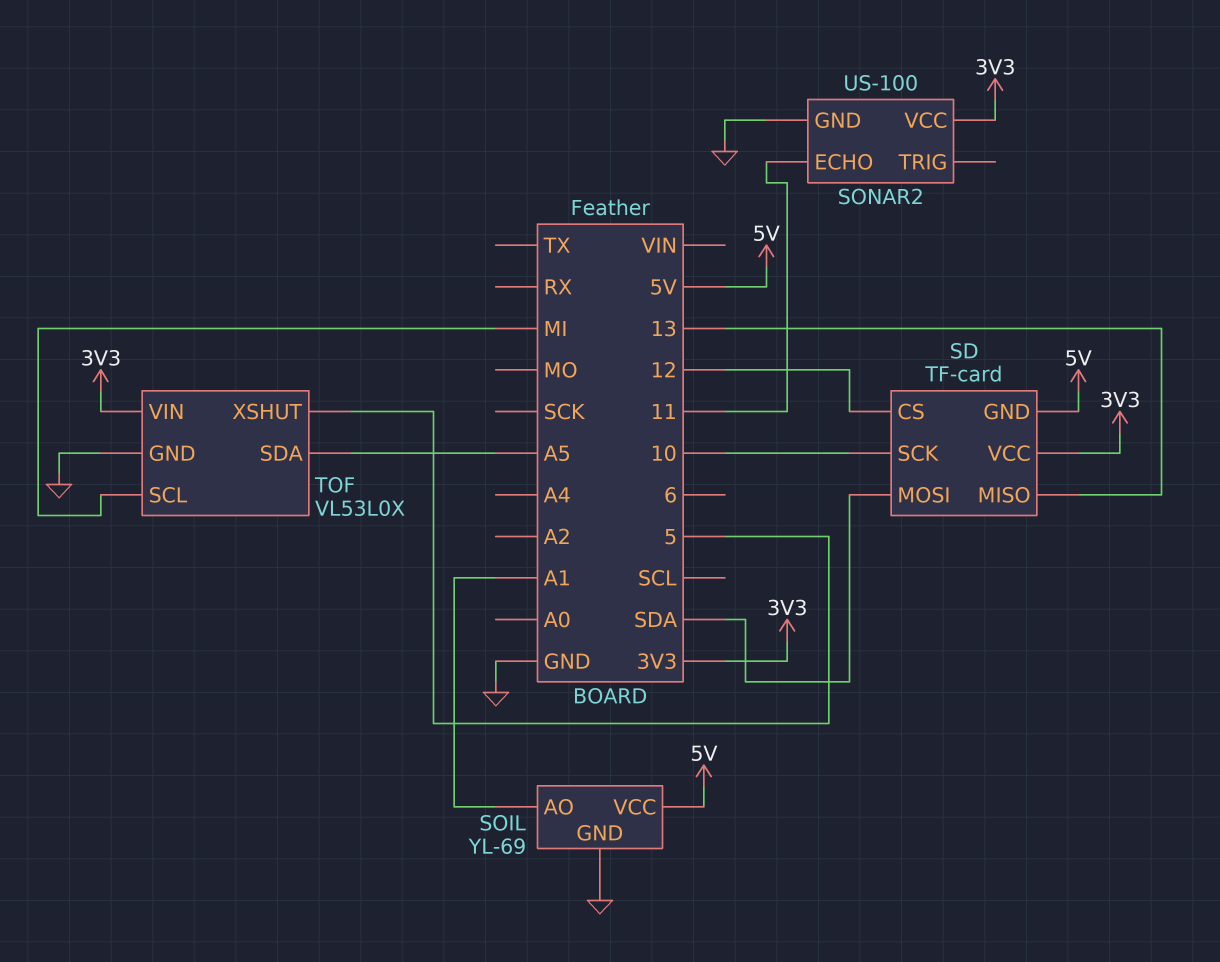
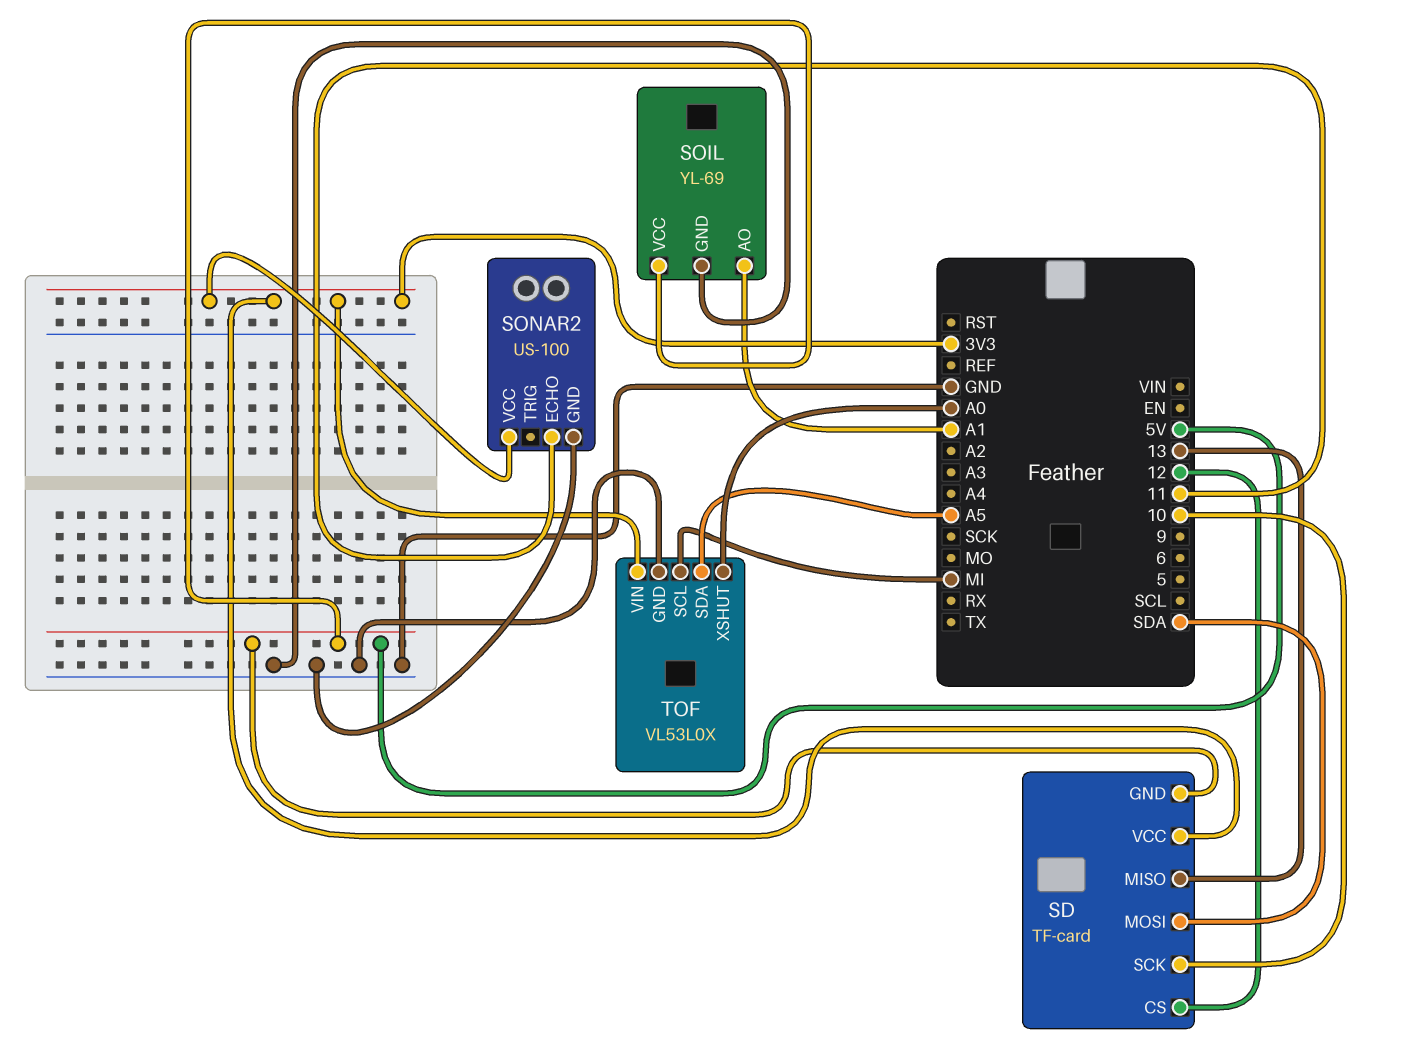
TOF pin XSHUT: 5 -> A0

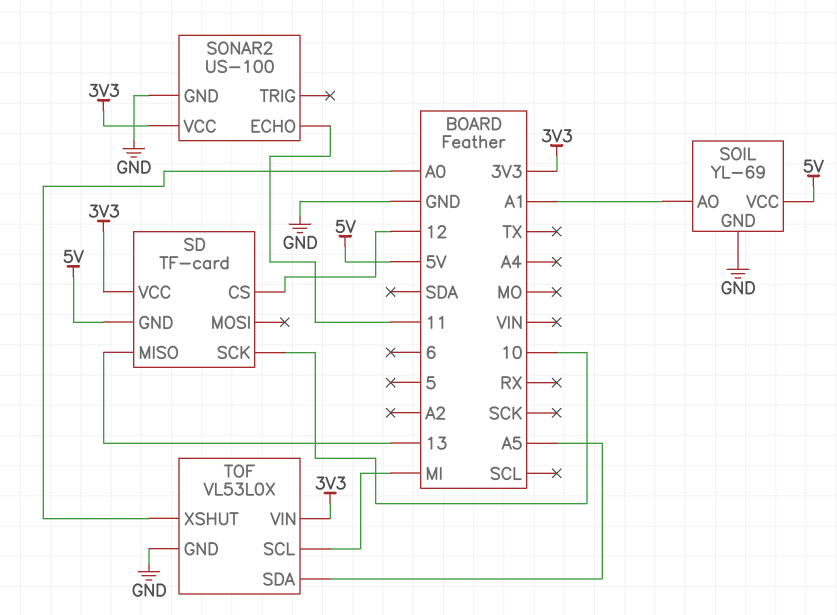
SD pin MOSI: SDA -> none

